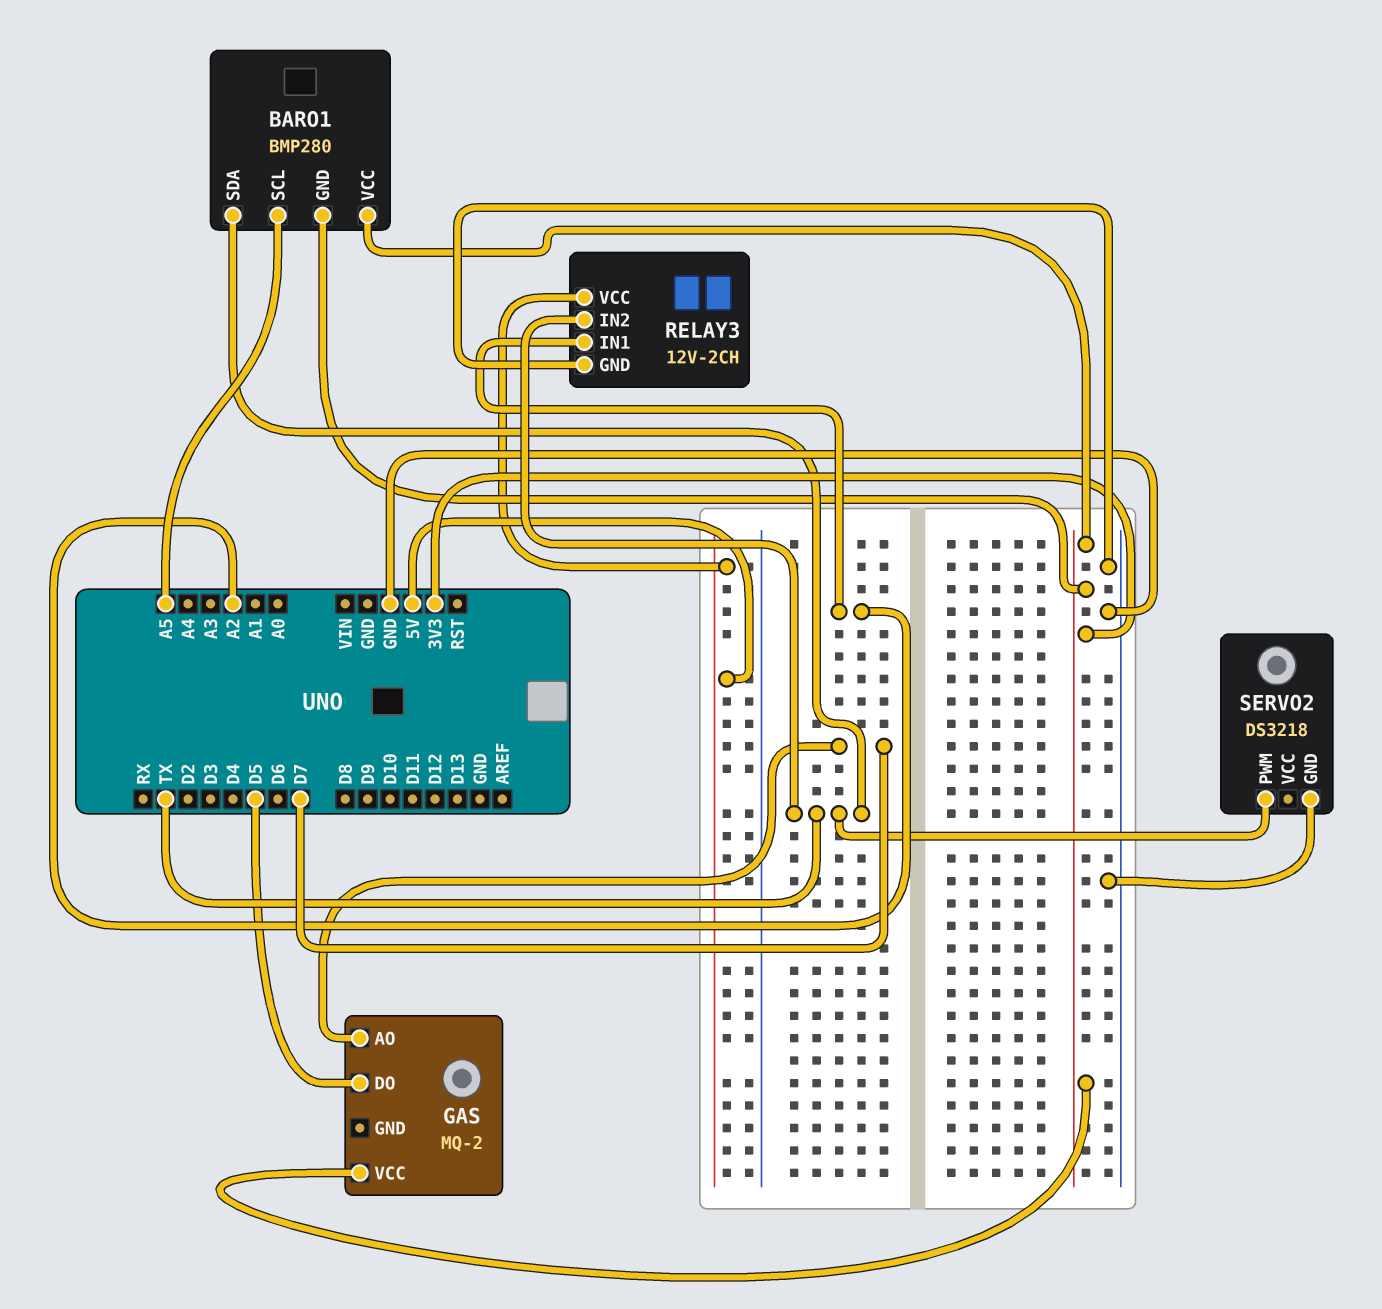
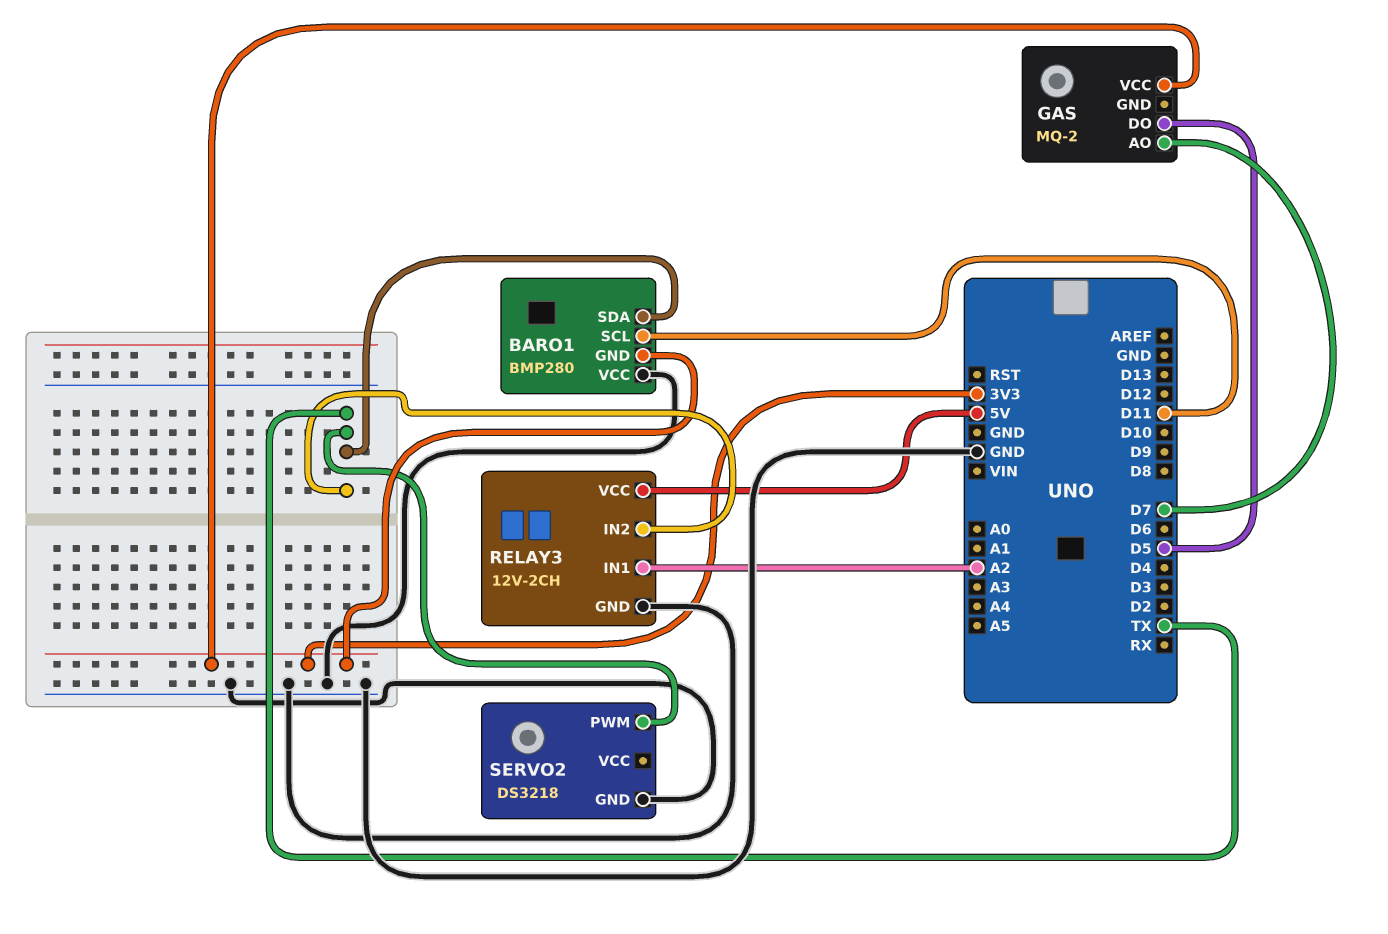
BARO1 pin SCL: A5 -> D11
BARO1 pin VCC: 3V3 -> GND

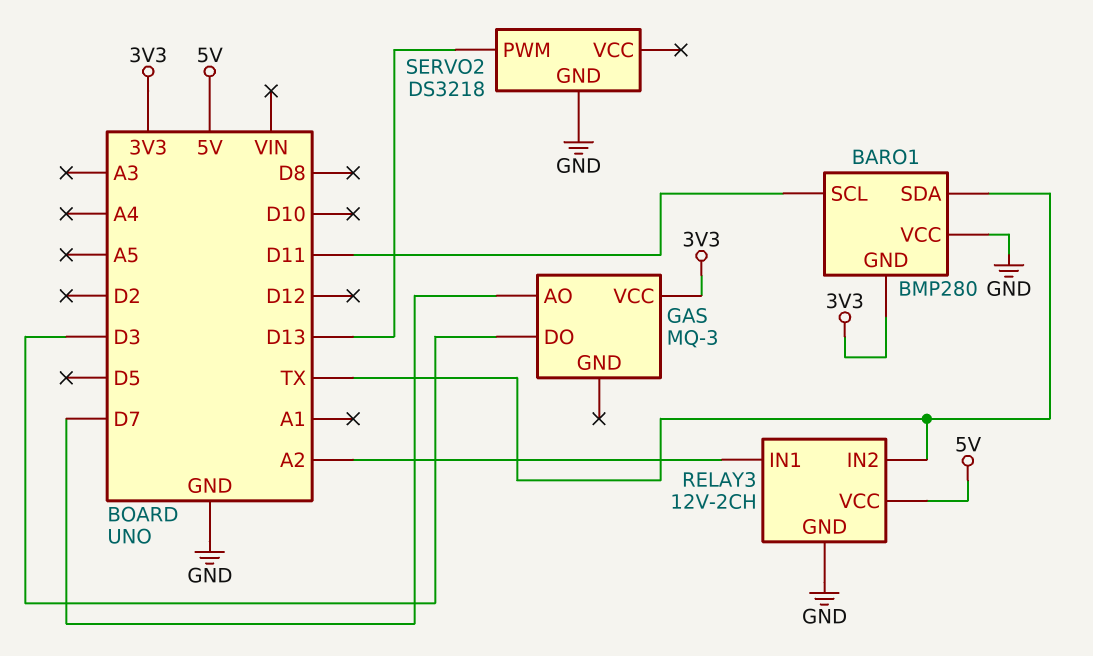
GAS: MQ-2 -> MQ-3
GAS pin DO: D5 -> D3
SERVO2 pin PWM: TX -> D13

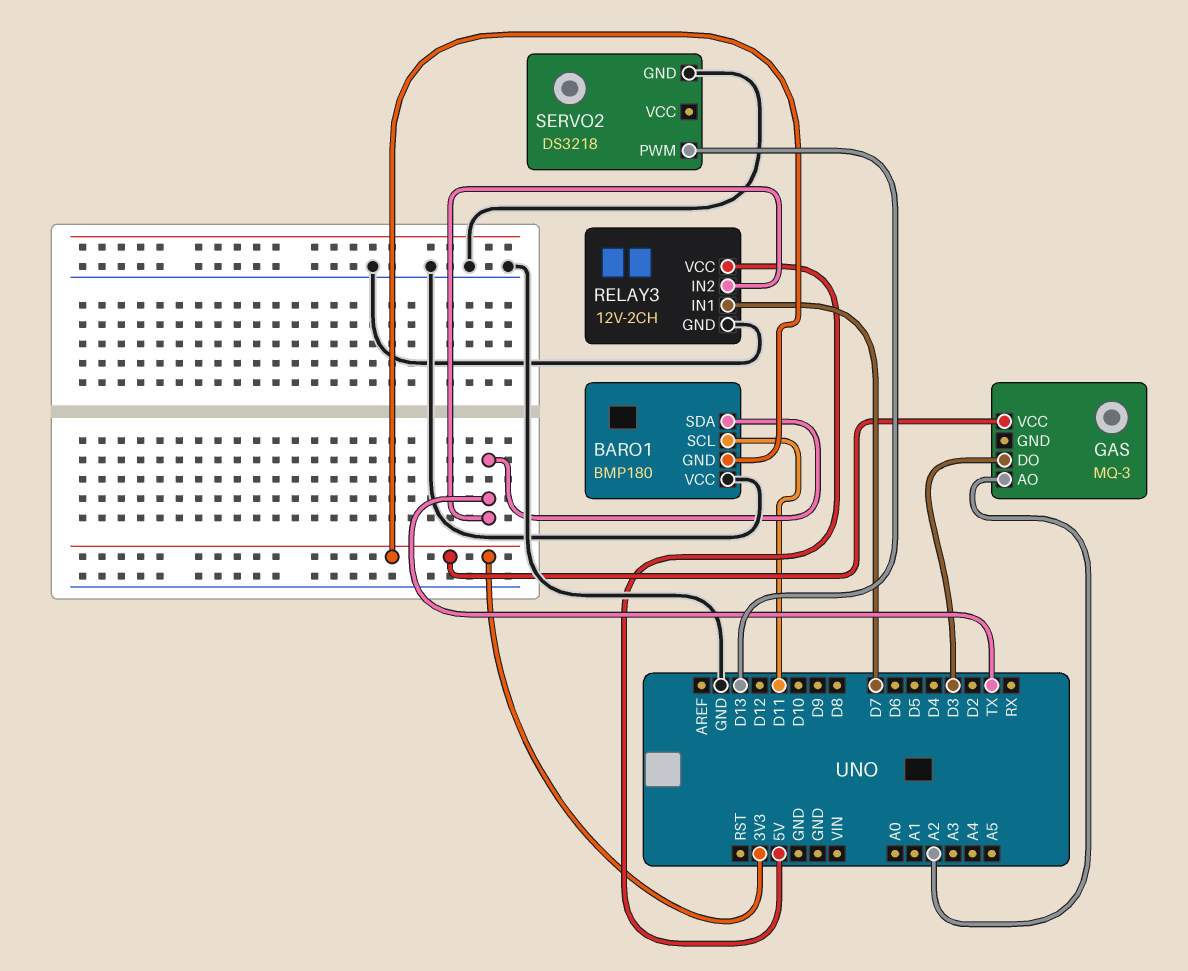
BARO1: BMP280 -> BMP180
GAS pin AO: D7 -> A2
RELAY3 pin IN1: A2 -> D7

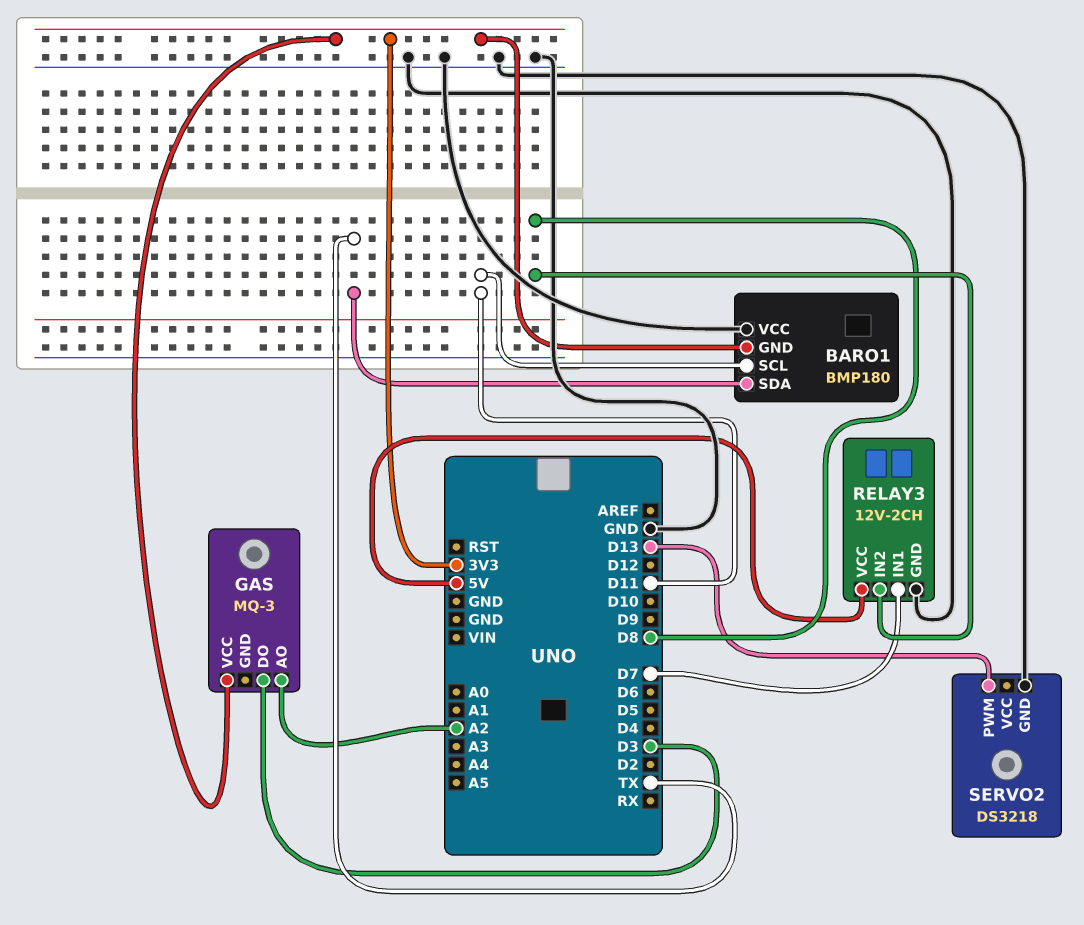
RELAY3 pin IN2: TX -> D8

